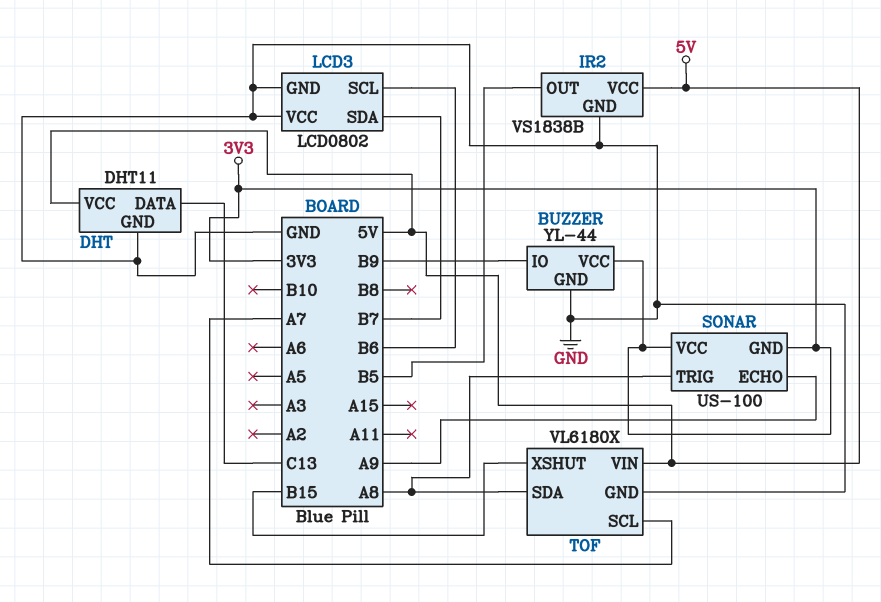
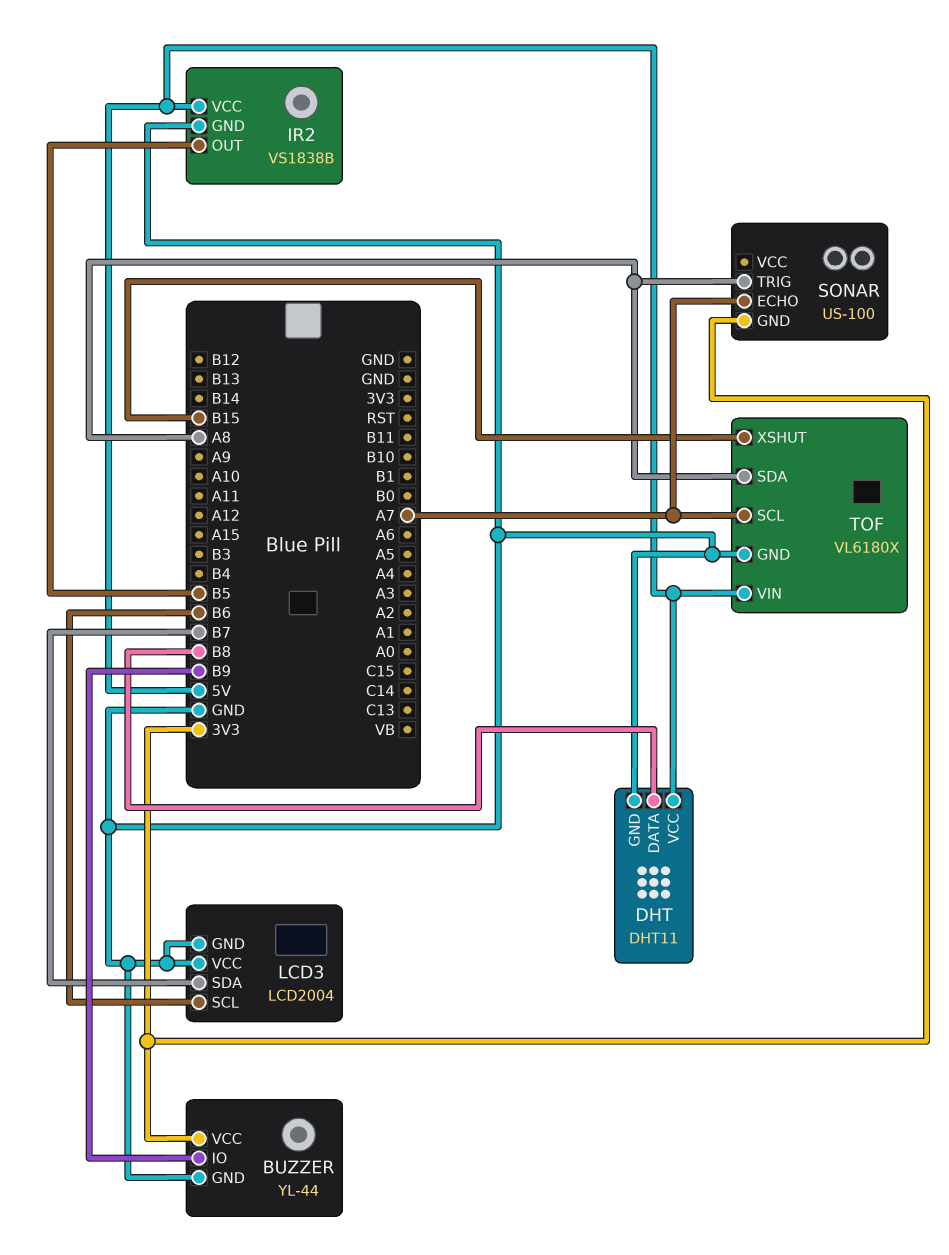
DHT pin DATA: C13 -> B8
LCD3: LCD0802 -> LCD2004
SONAR pin ECHO: A9 -> A7
SONAR pin VCC: 3V3 -> none

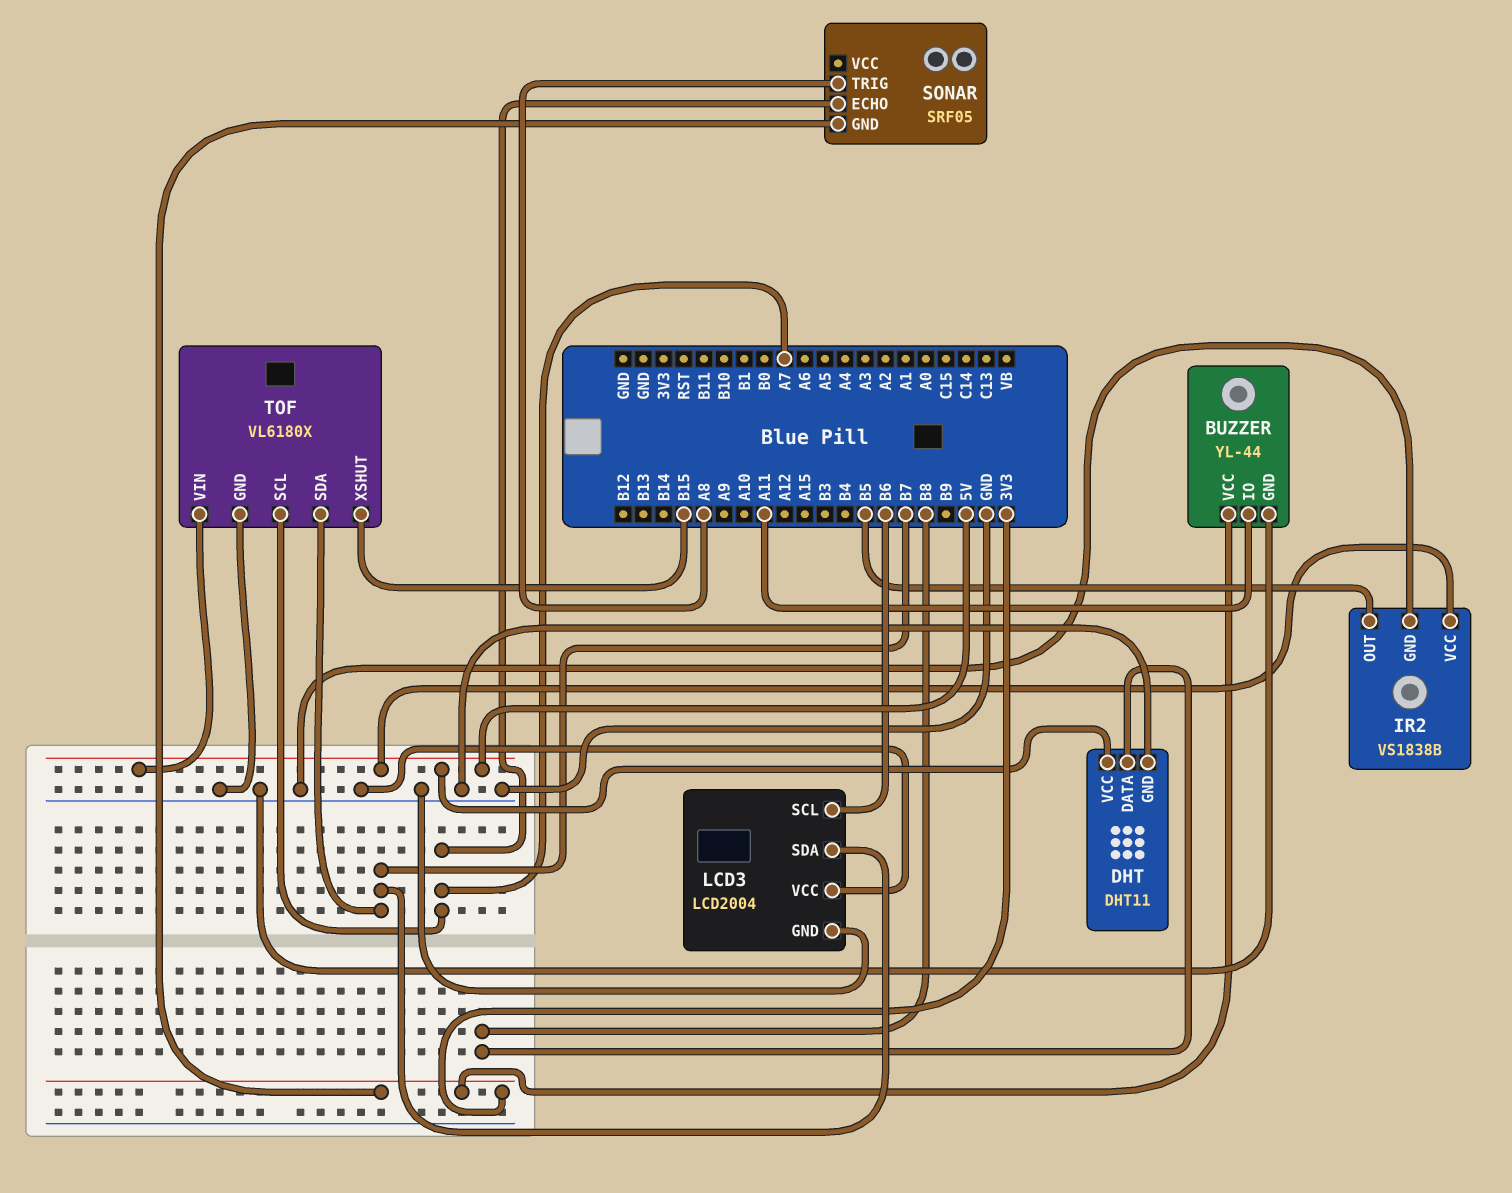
BUZZER pin IO: B9 -> A11
SONAR: US-100 -> SRF05
TOF pin SDA: A8 -> B7

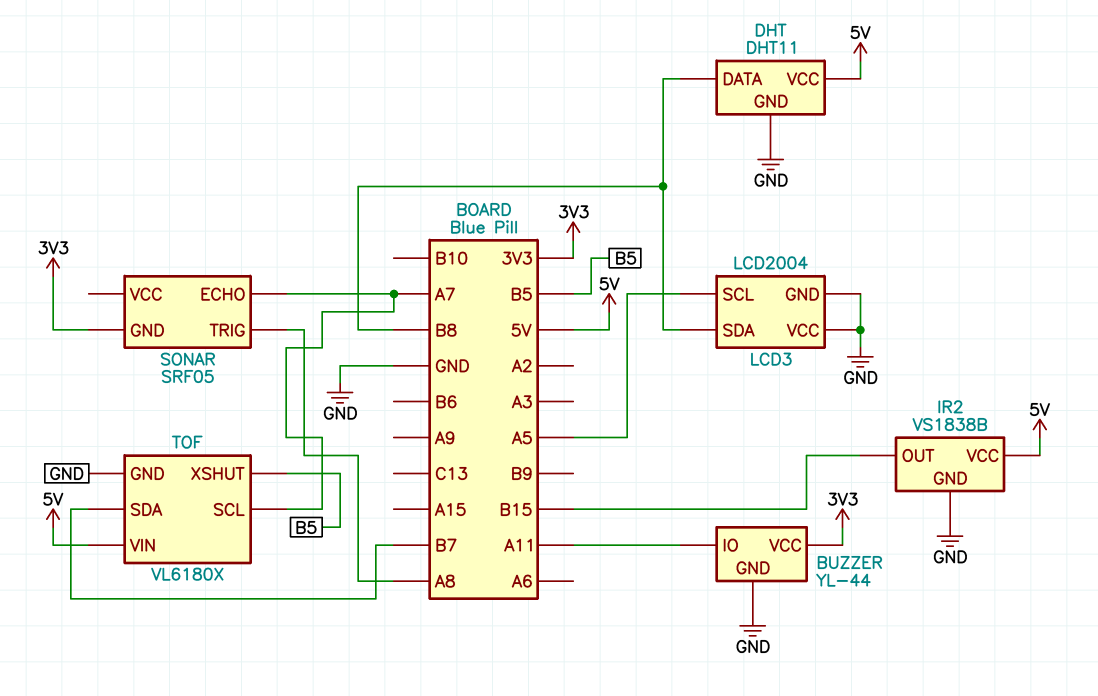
IR2 pin OUT: B5 -> B15
LCD3 pin SCL: B6 -> A5
LCD3 pin SDA: B7 -> B8
TOF pin XSHUT: B15 -> B5

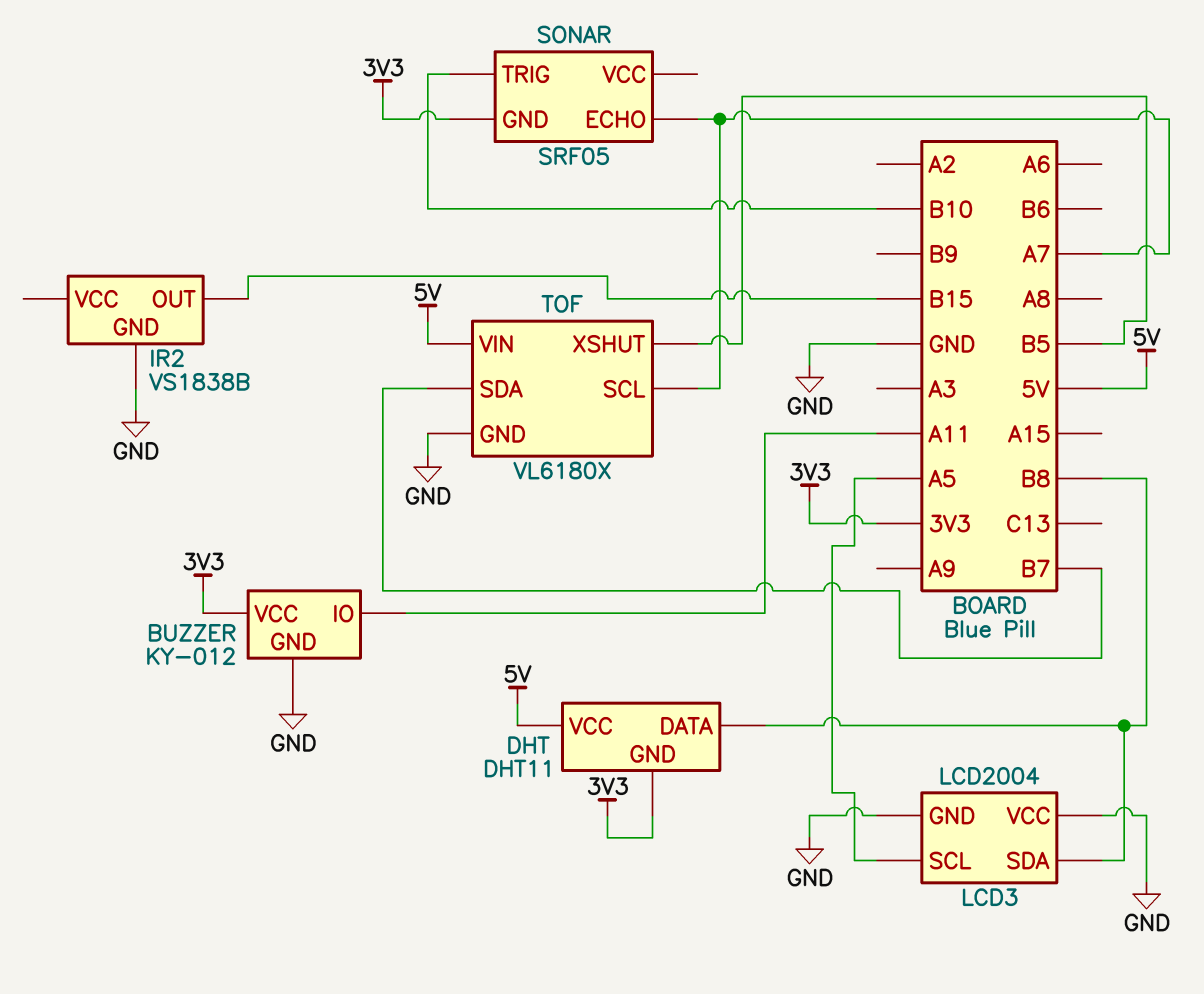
BUZZER: YL-44 -> KY-012
DHT pin GND: GND -> 3V3
IR2 pin VCC: 5V -> none
SONAR pin TRIG: A8 -> B10

